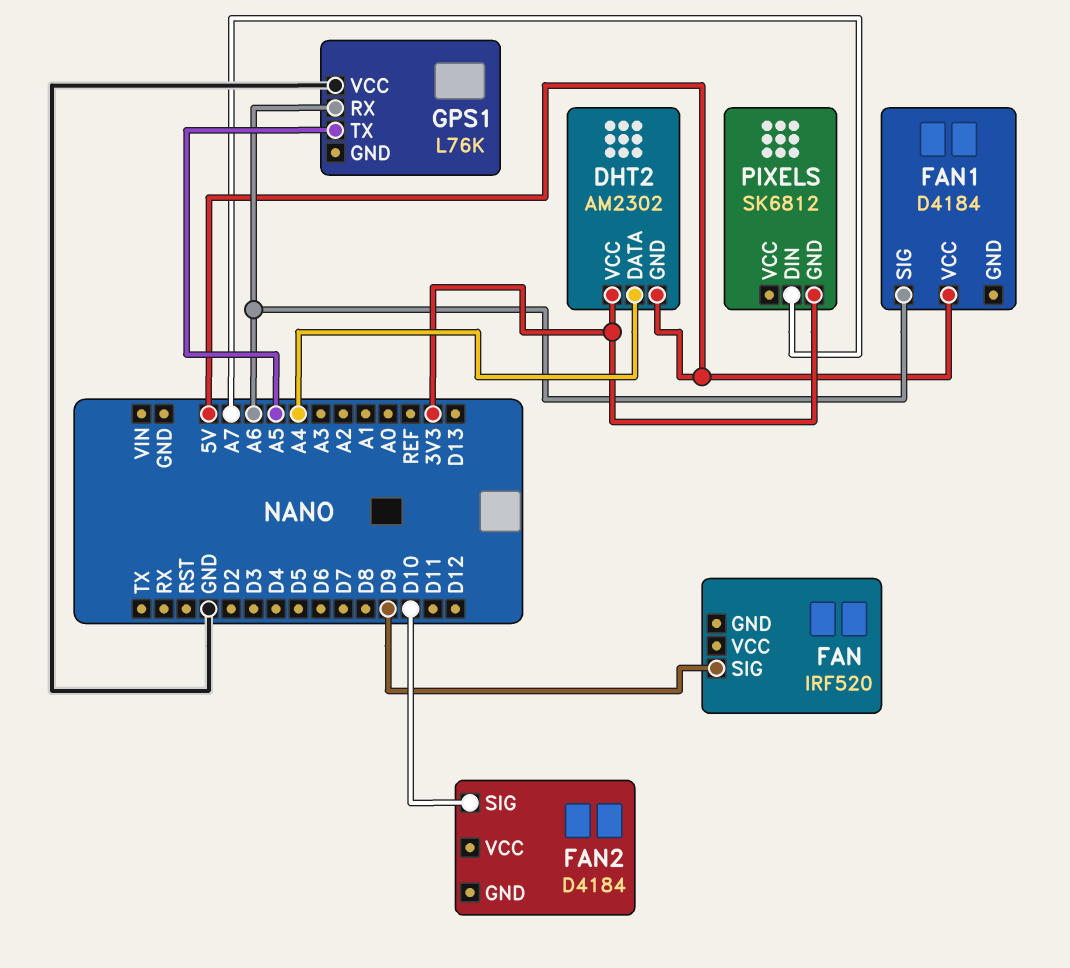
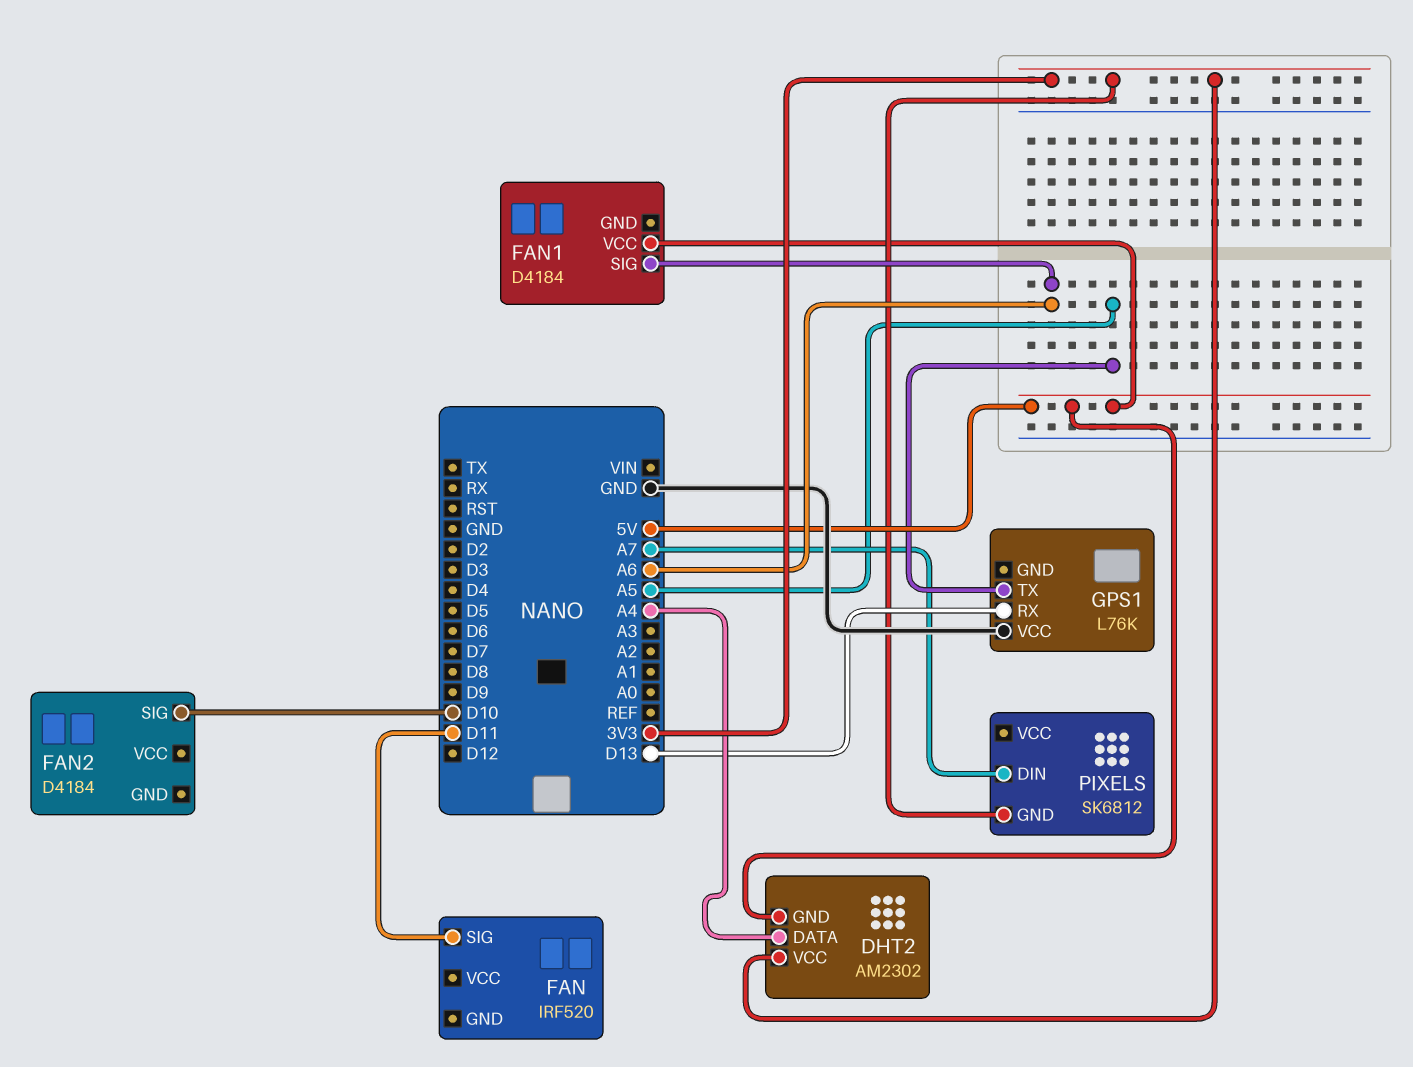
FAN pin SIG: D9 -> D11
GPS1 pin RX: A6 -> D13

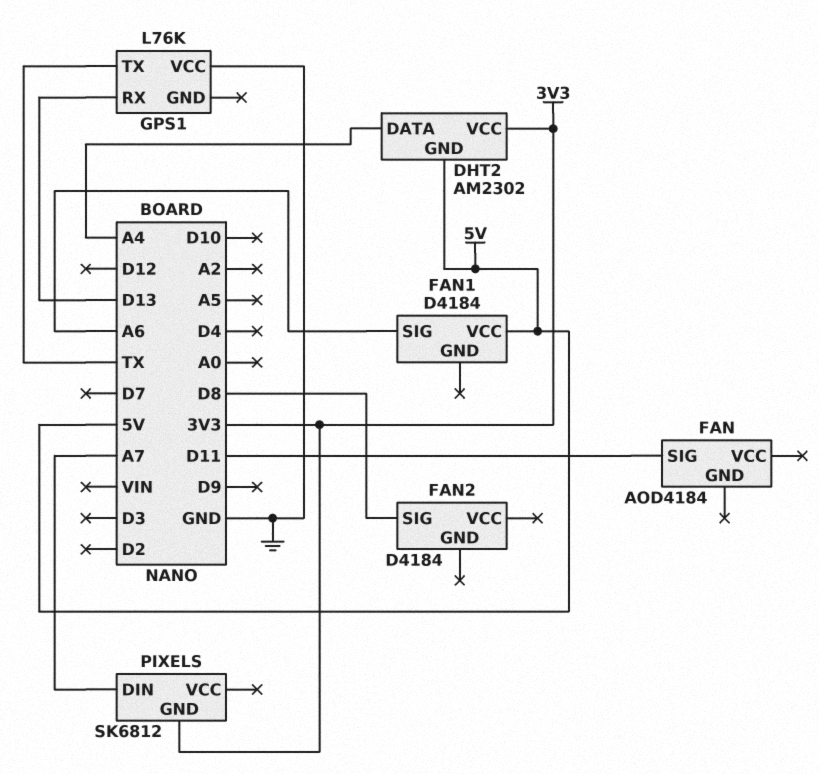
FAN: IRF520 -> AOD4184
FAN2 pin SIG: D10 -> D8
GPS1 pin TX: A5 -> TX

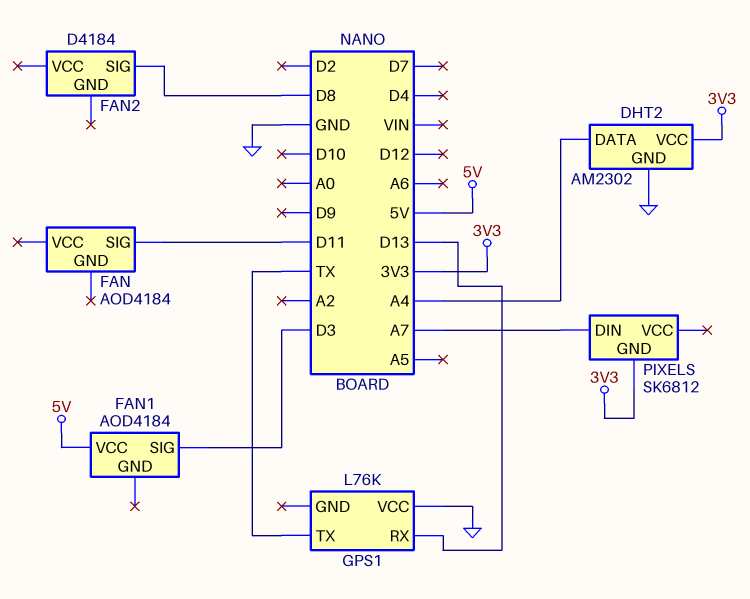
DHT2 pin GND: 5V -> GND
FAN1: D4184 -> AOD4184
FAN1 pin SIG: A6 -> D3

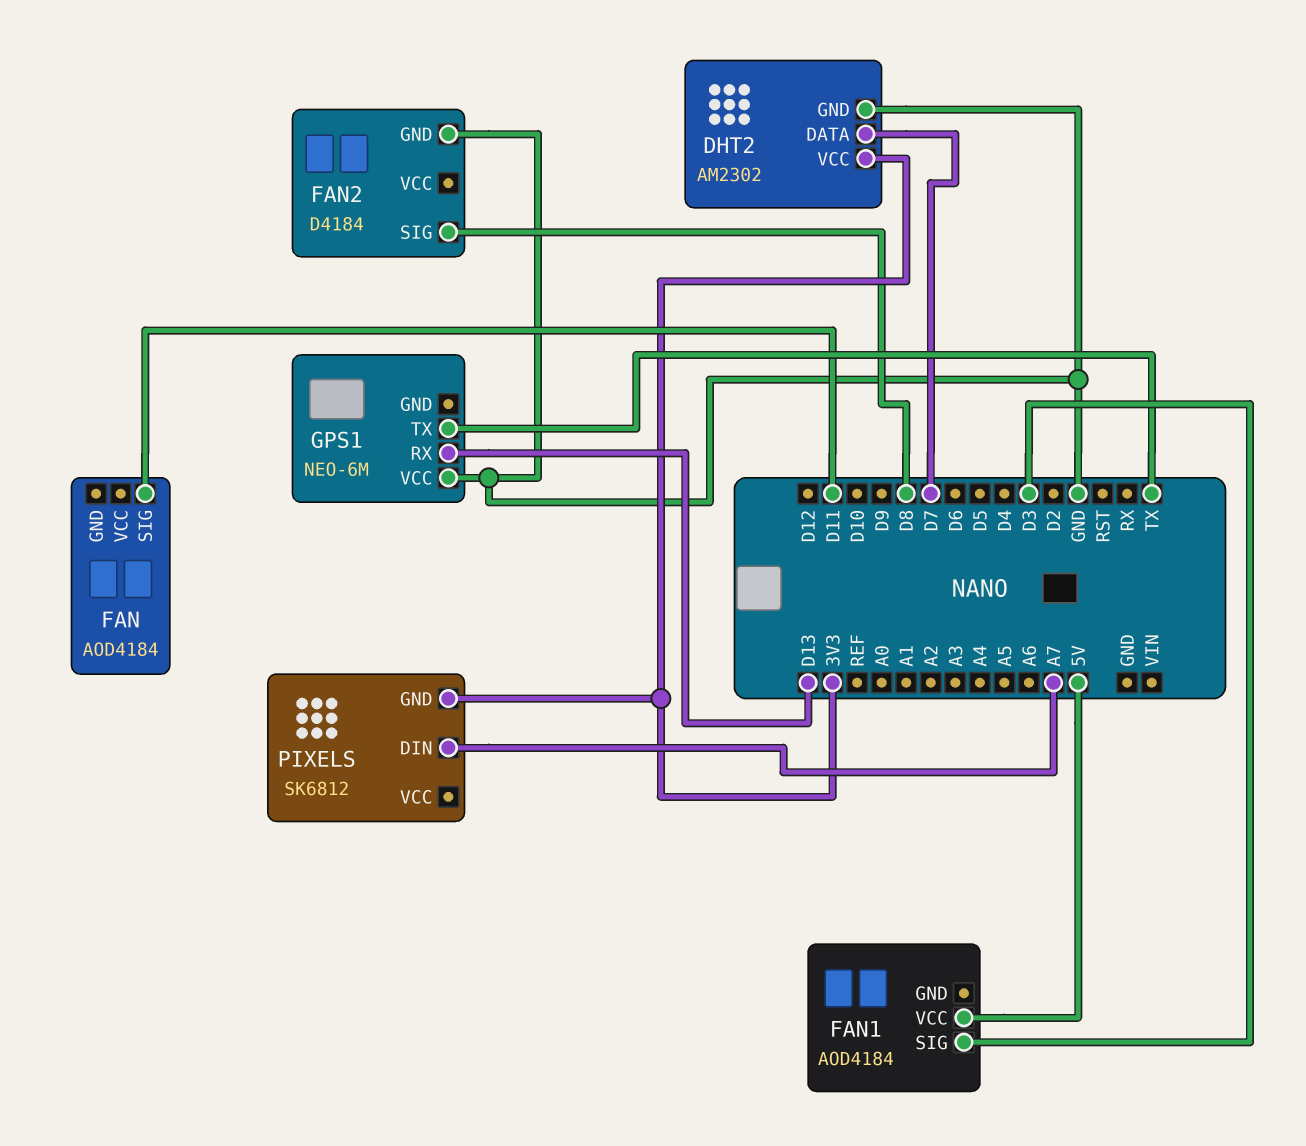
DHT2 pin DATA: A4 -> D7
FAN2 pin GND: none -> GND
GPS1: L76K -> NEO-6M

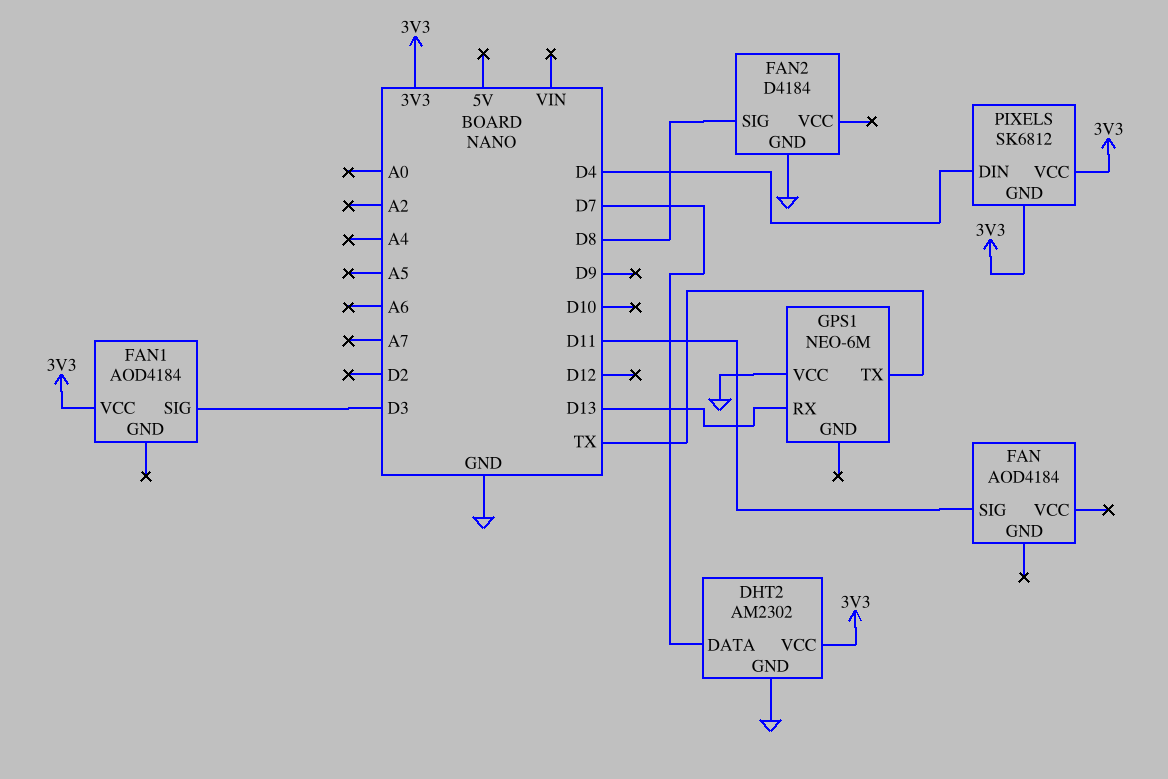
FAN1 pin VCC: 5V -> 3V3
PIXELS pin DIN: A7 -> D4
PIXELS pin VCC: none -> 3V3

